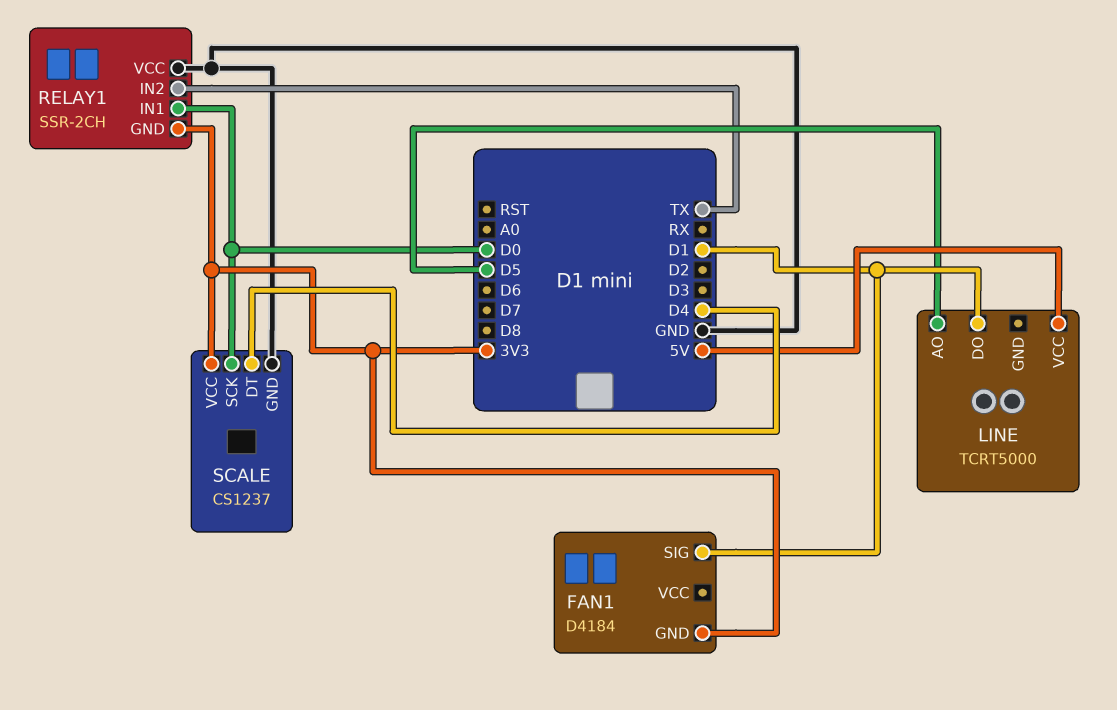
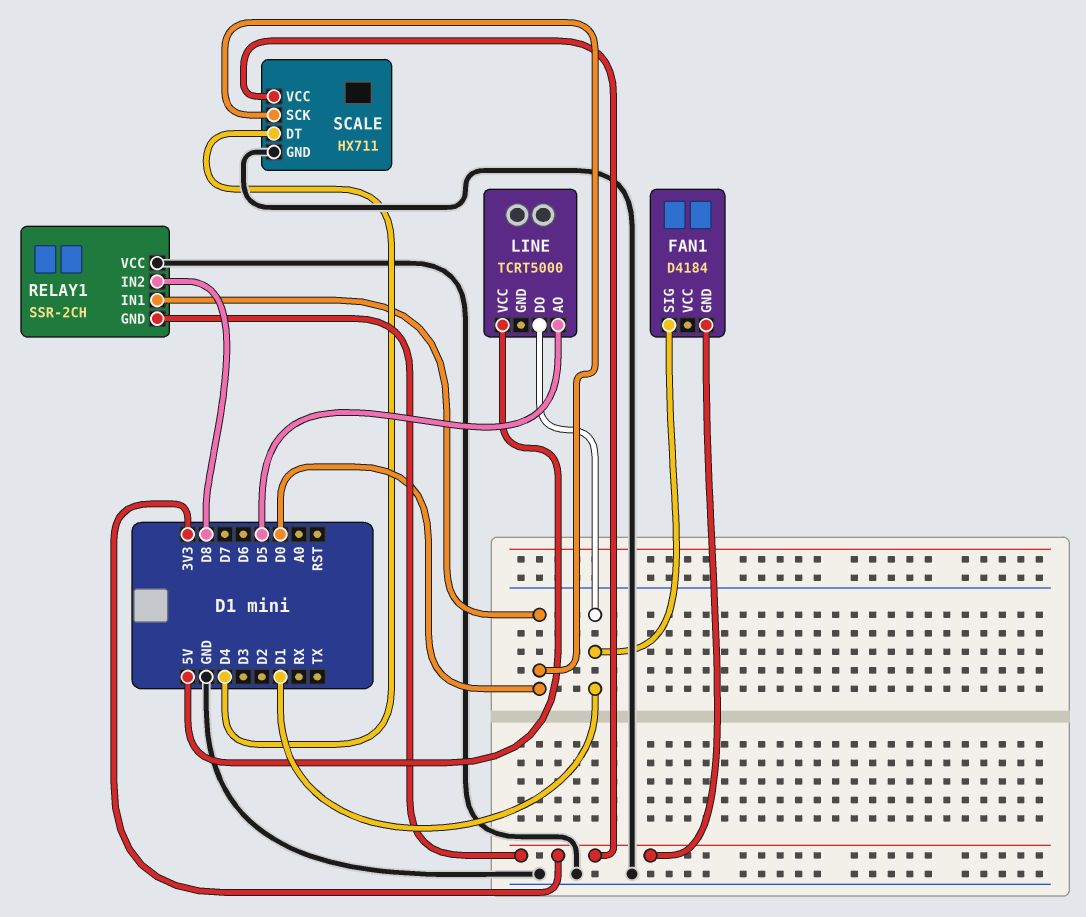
RELAY1 pin IN2: TX -> D8
SCALE: CS1237 -> HX711

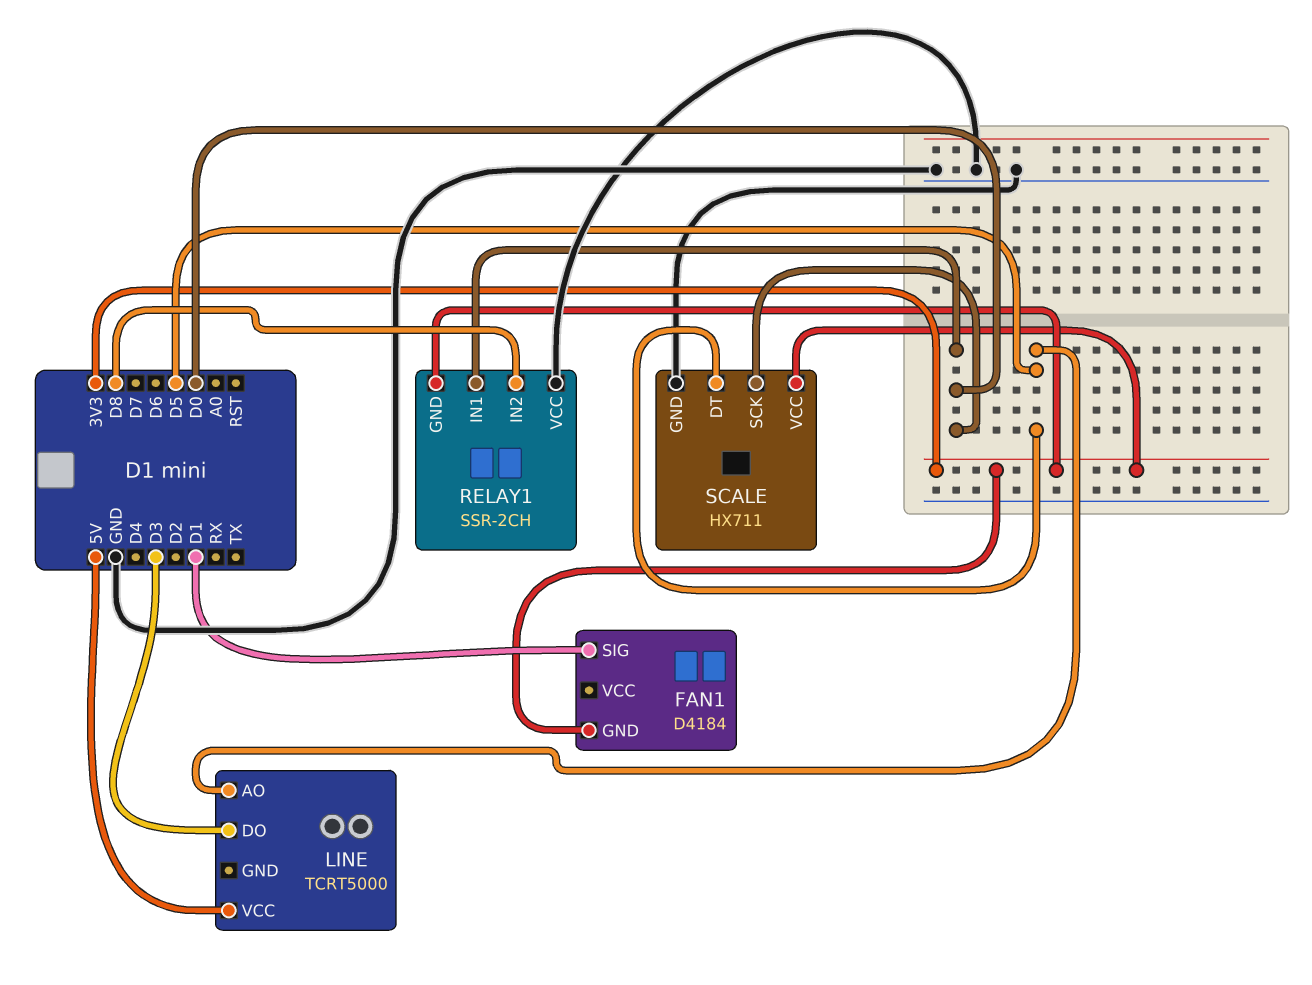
LINE pin DO: D1 -> D3
SCALE pin DT: D4 -> D5

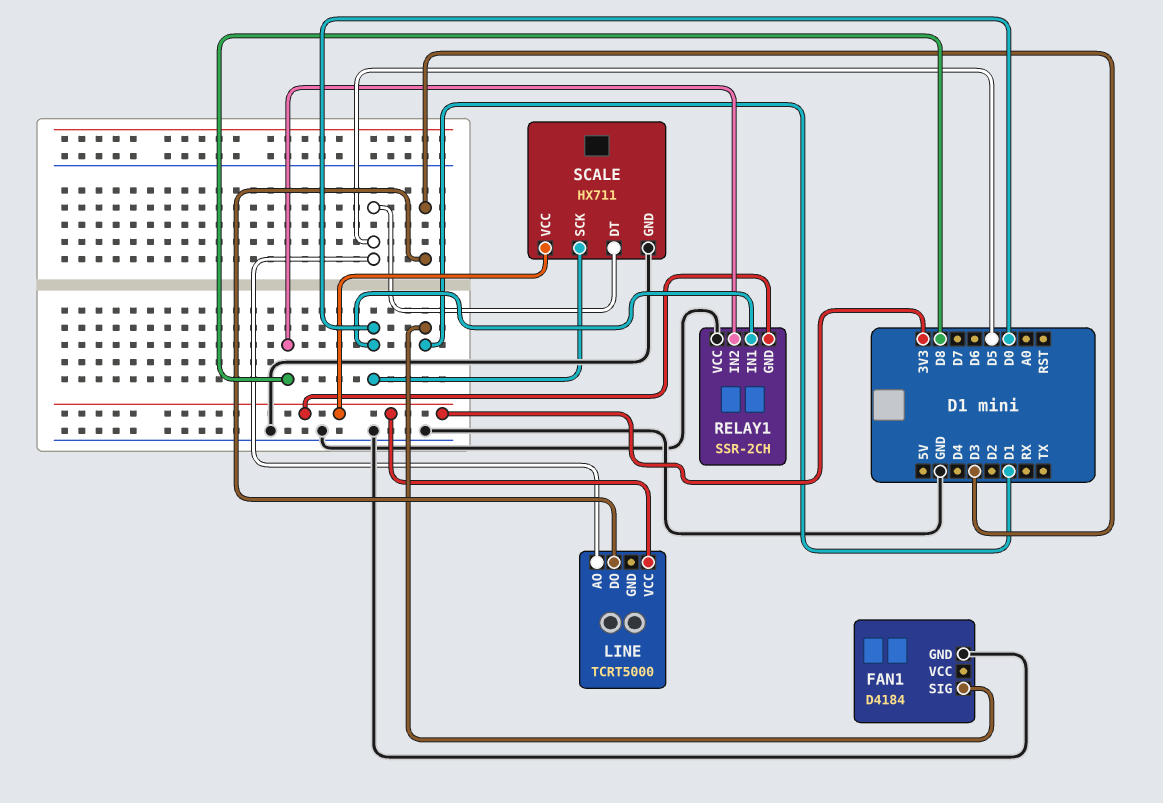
FAN1 pin GND: 3V3 -> GND
LINE pin VCC: 5V -> 3V3

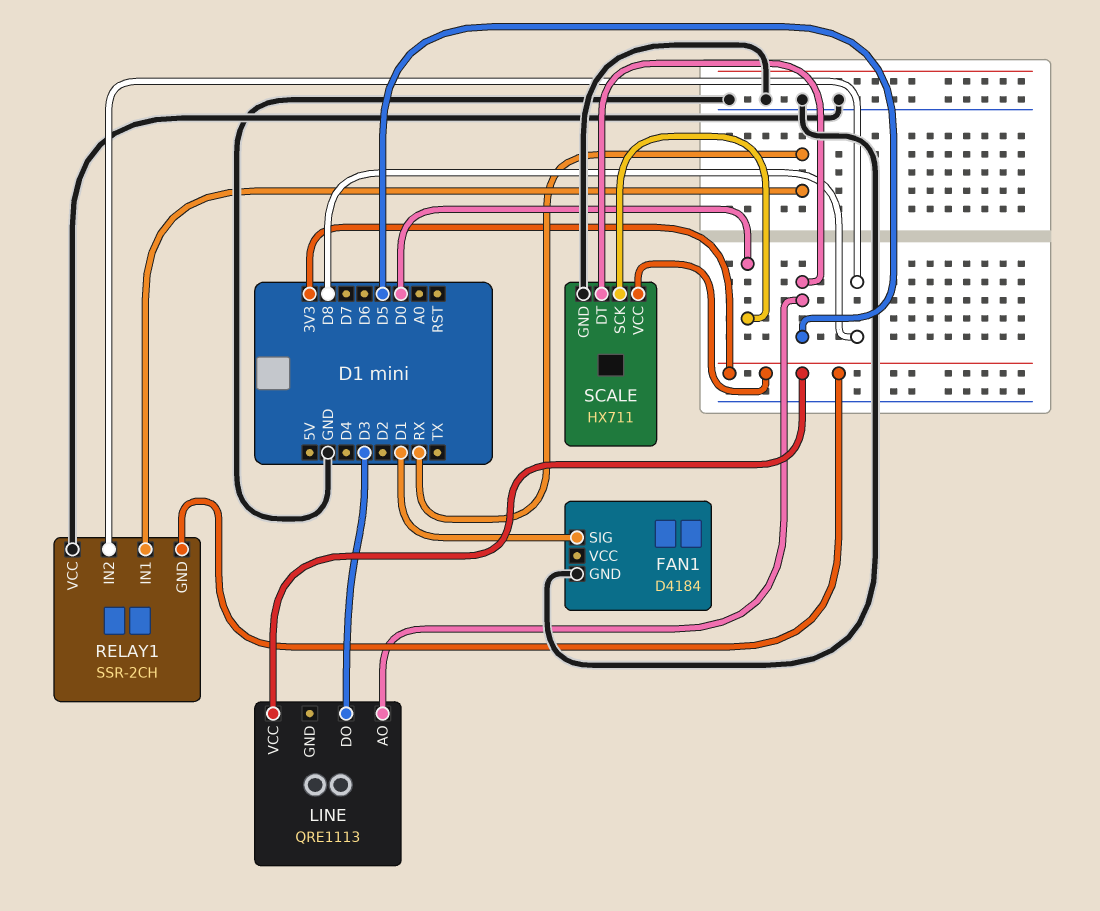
LINE: TCRT5000 -> QRE1113
RELAY1 pin IN1: D0 -> RX

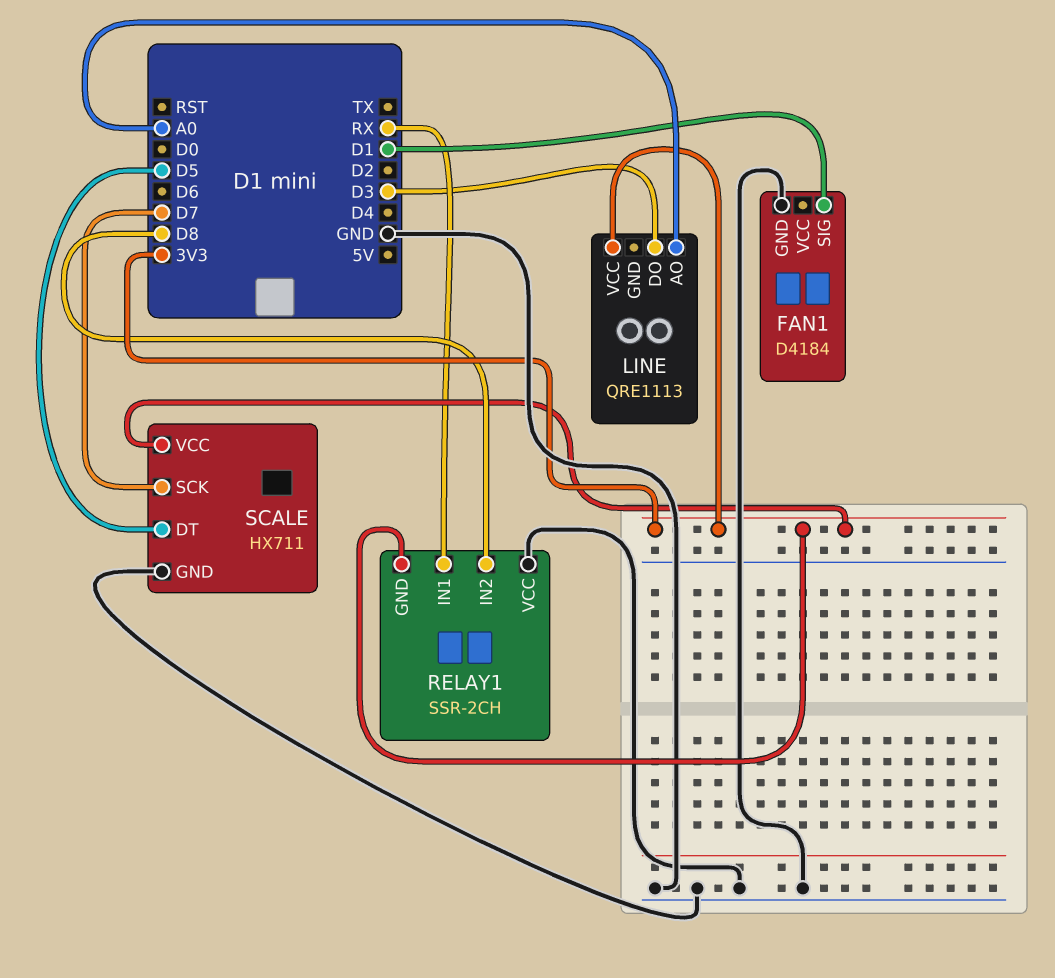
LINE pin AO: D5 -> A0
SCALE pin SCK: D0 -> D7

